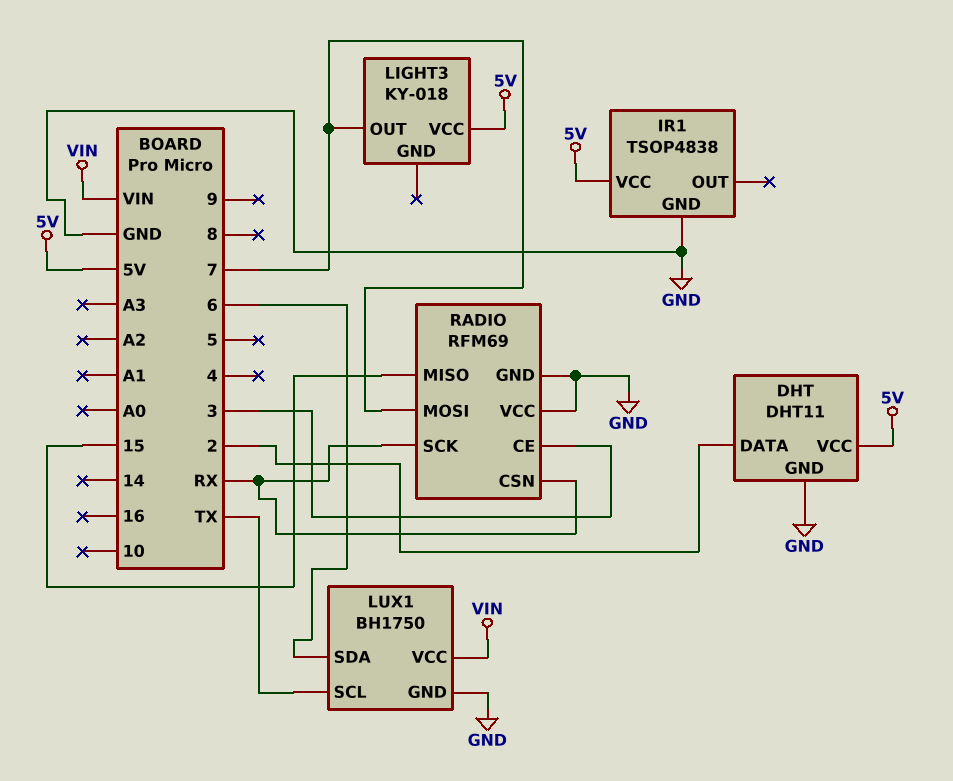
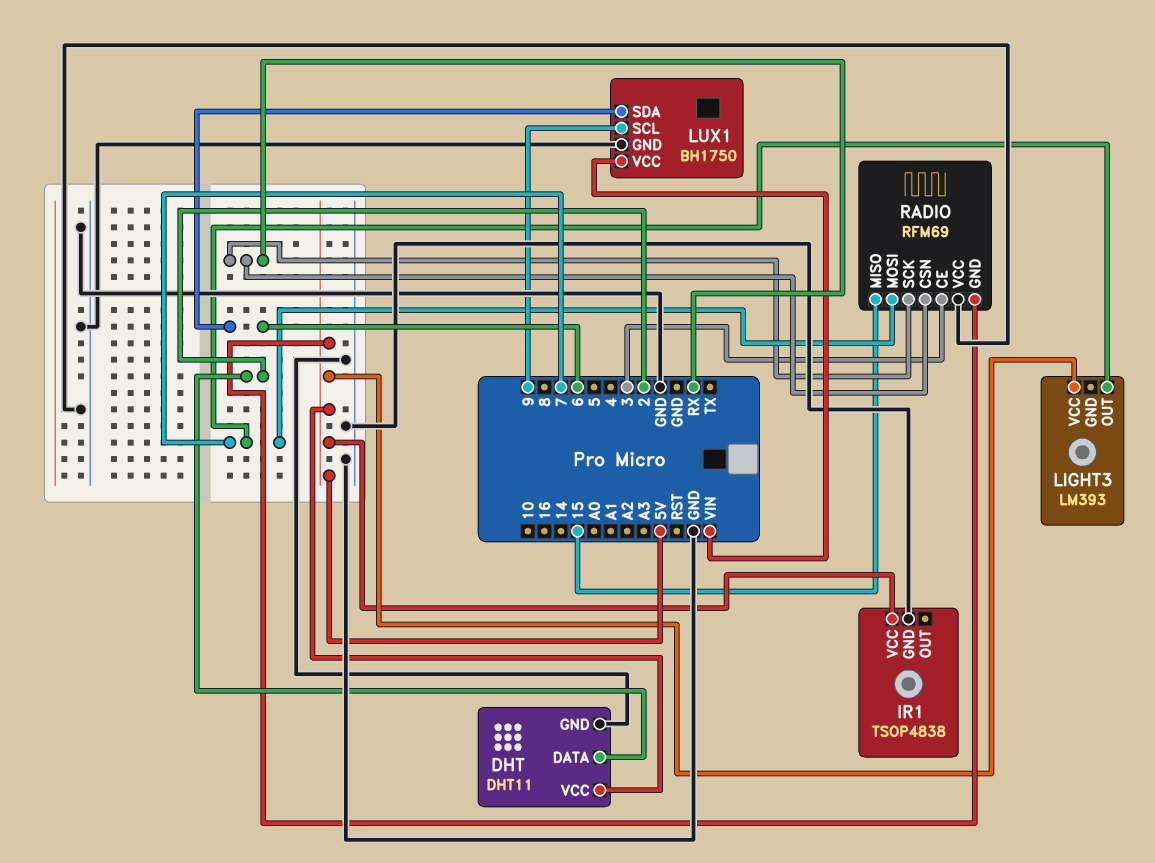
LIGHT3: KY-018 -> LM393
LUX1 pin SCL: TX -> 9
RADIO pin GND: GND -> 5V

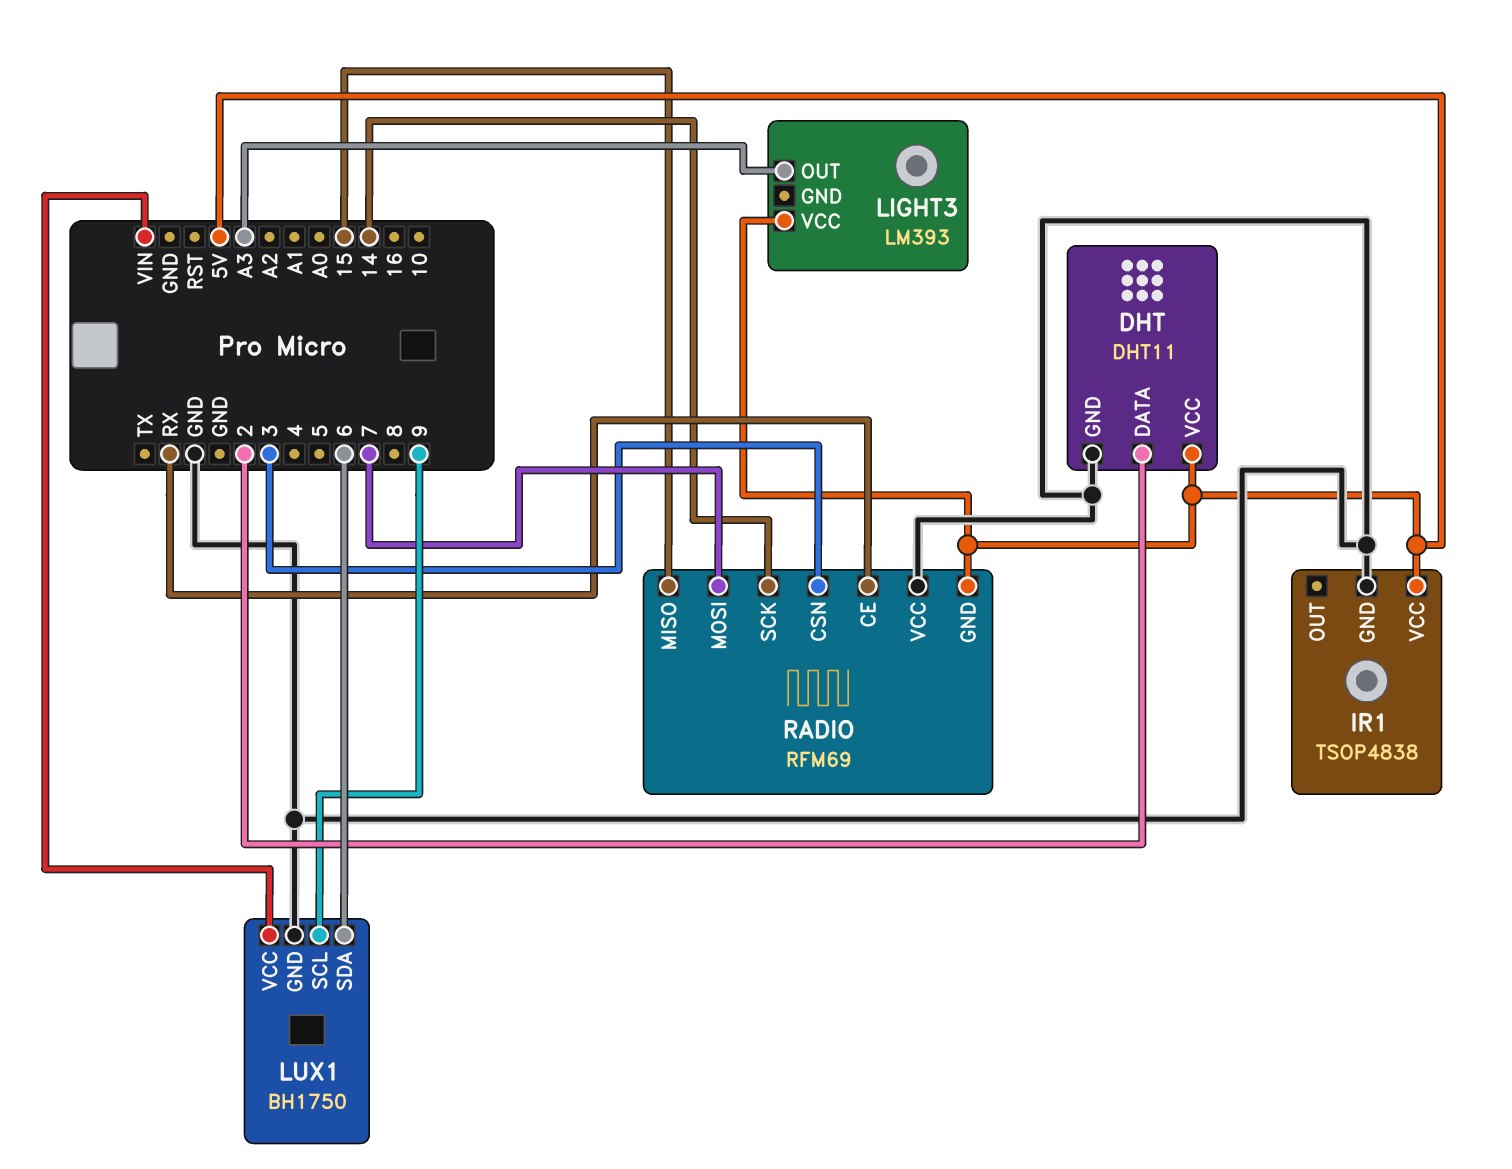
LIGHT3 pin OUT: 7 -> A3
RADIO pin CE: 3 -> RX
RADIO pin CSN: RX -> 3
RADIO pin SCK: RX -> 14

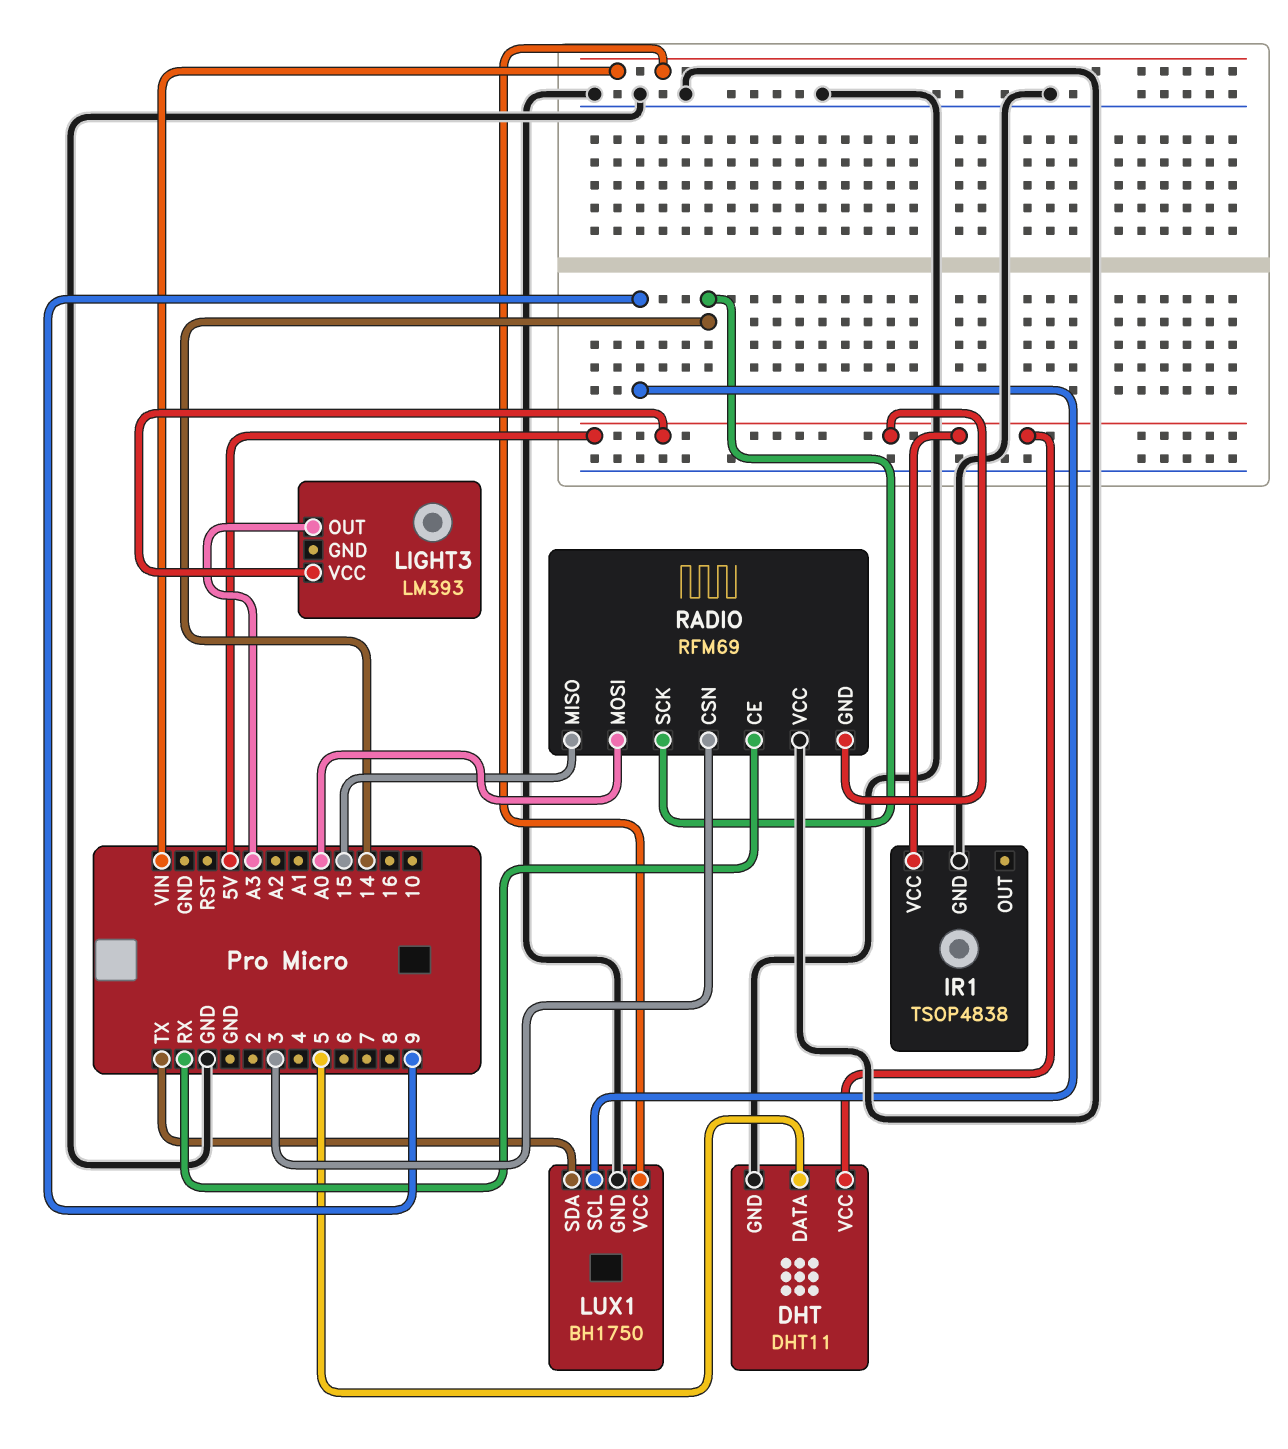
DHT pin DATA: 2 -> 5
LUX1 pin SDA: 6 -> TX
RADIO pin MOSI: 7 -> A0

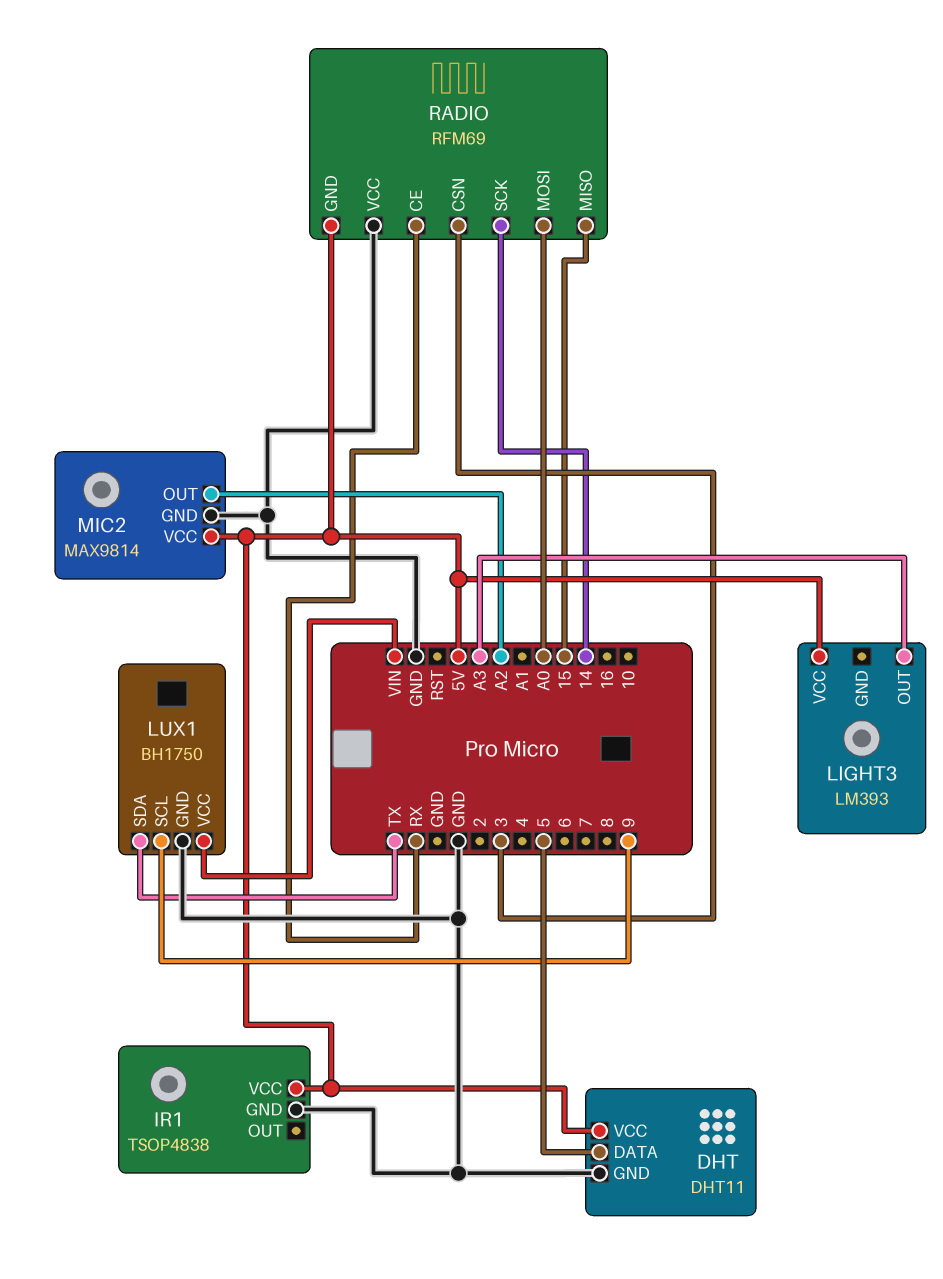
MIC2: none -> MAX9814
MIC2 pin GND: none -> GND
MIC2 pin OUT: none -> A2
MIC2 pin VCC: none -> 5V

